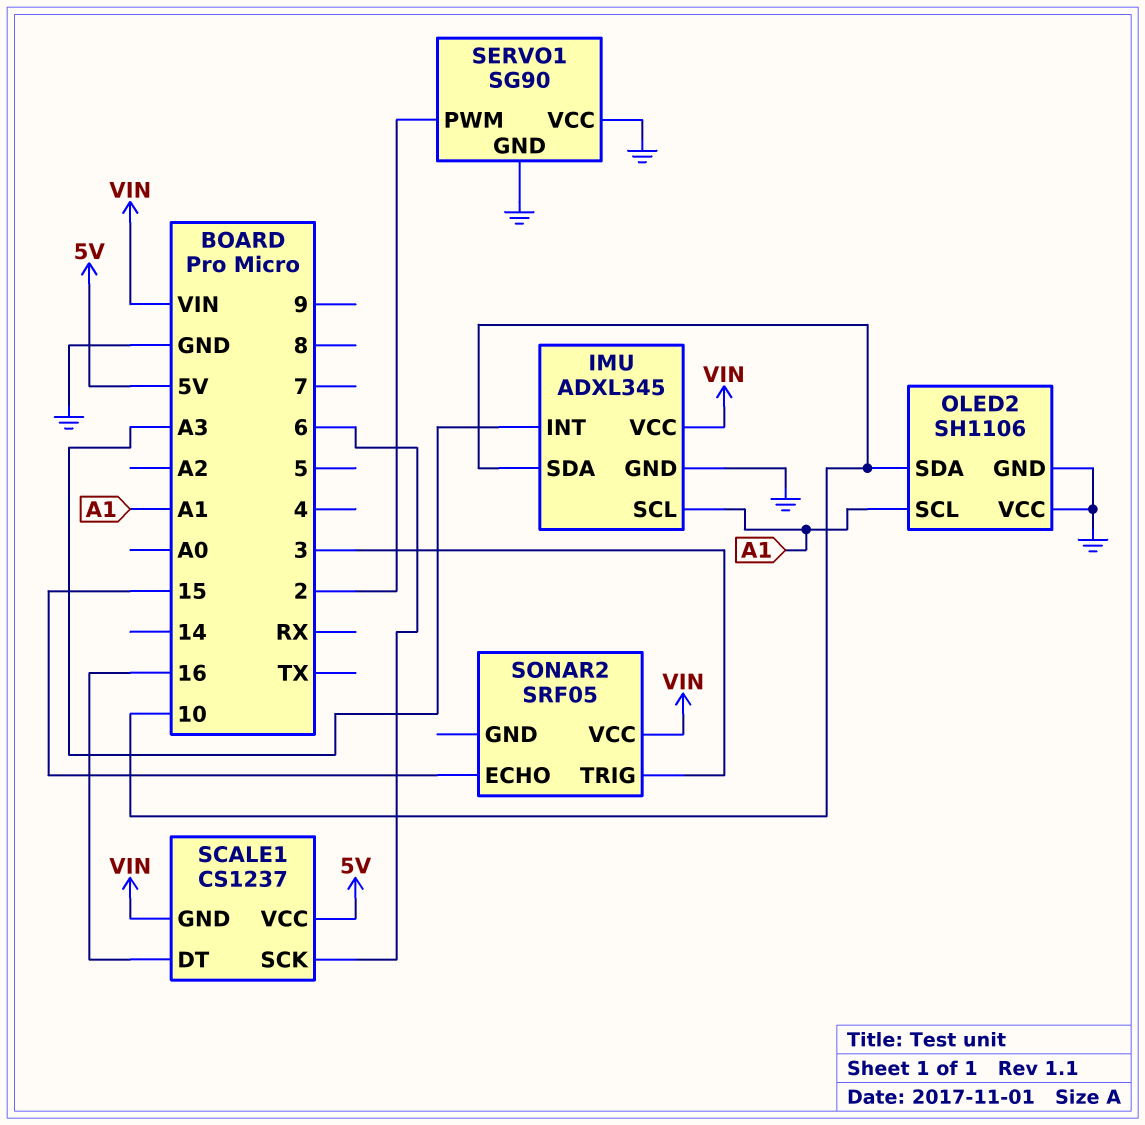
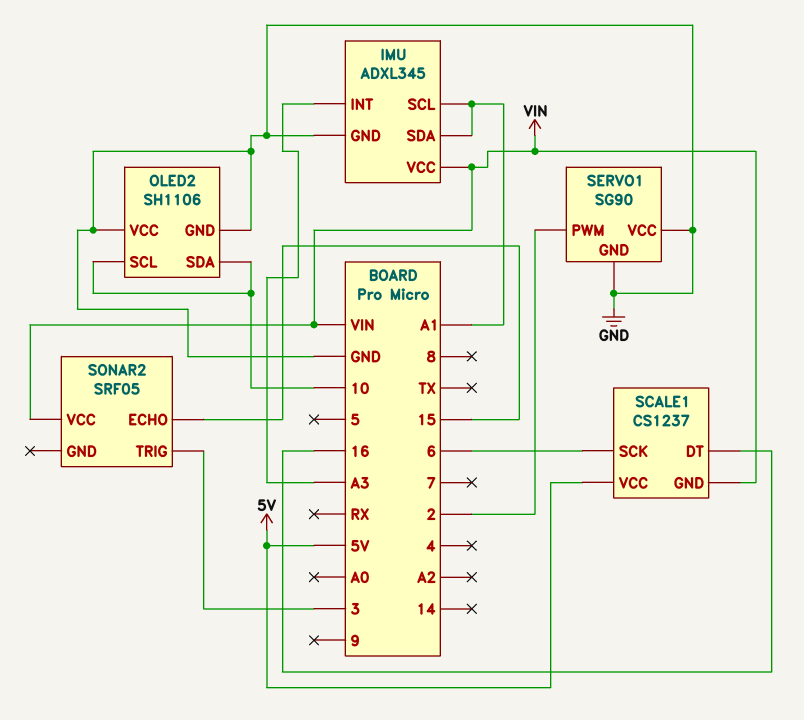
IMU pin SDA: 10 -> A1
OLED2 pin SCL: A1 -> 10

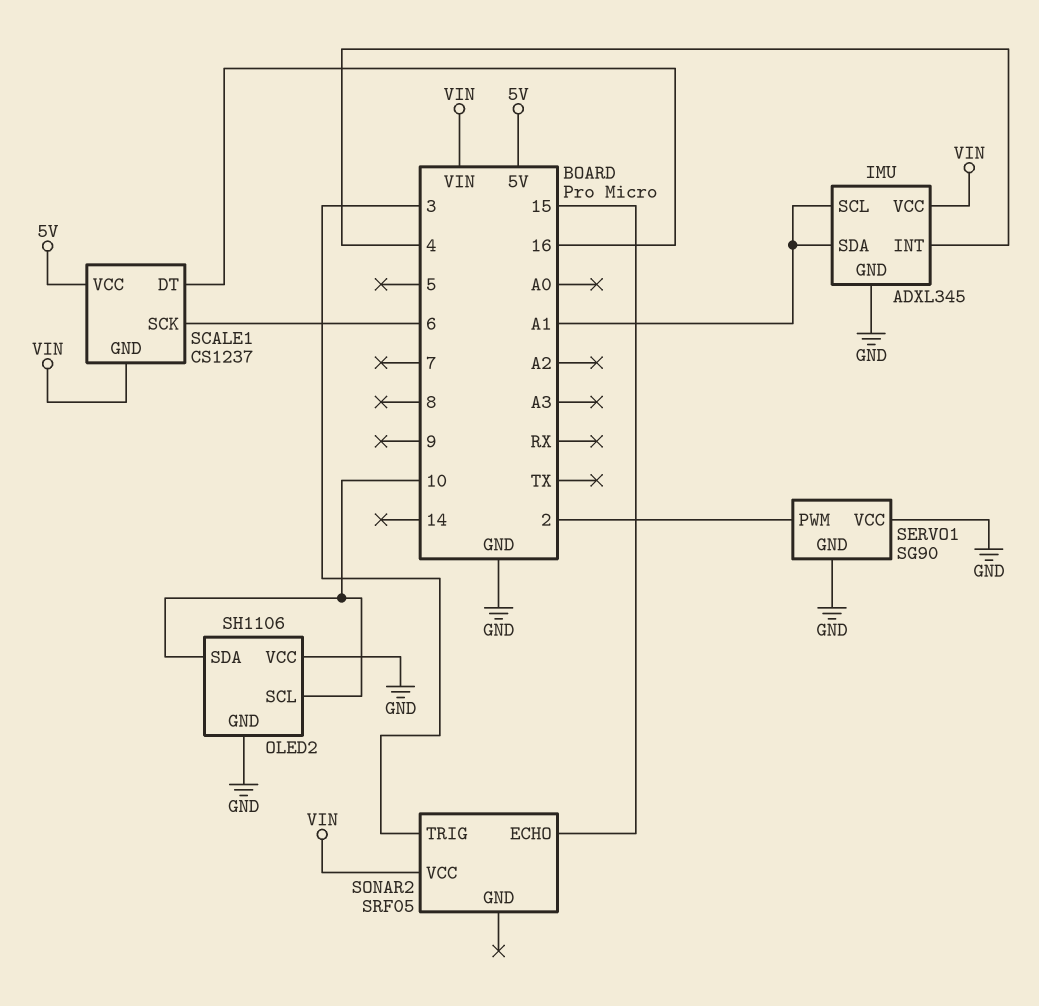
IMU pin INT: A3 -> 4

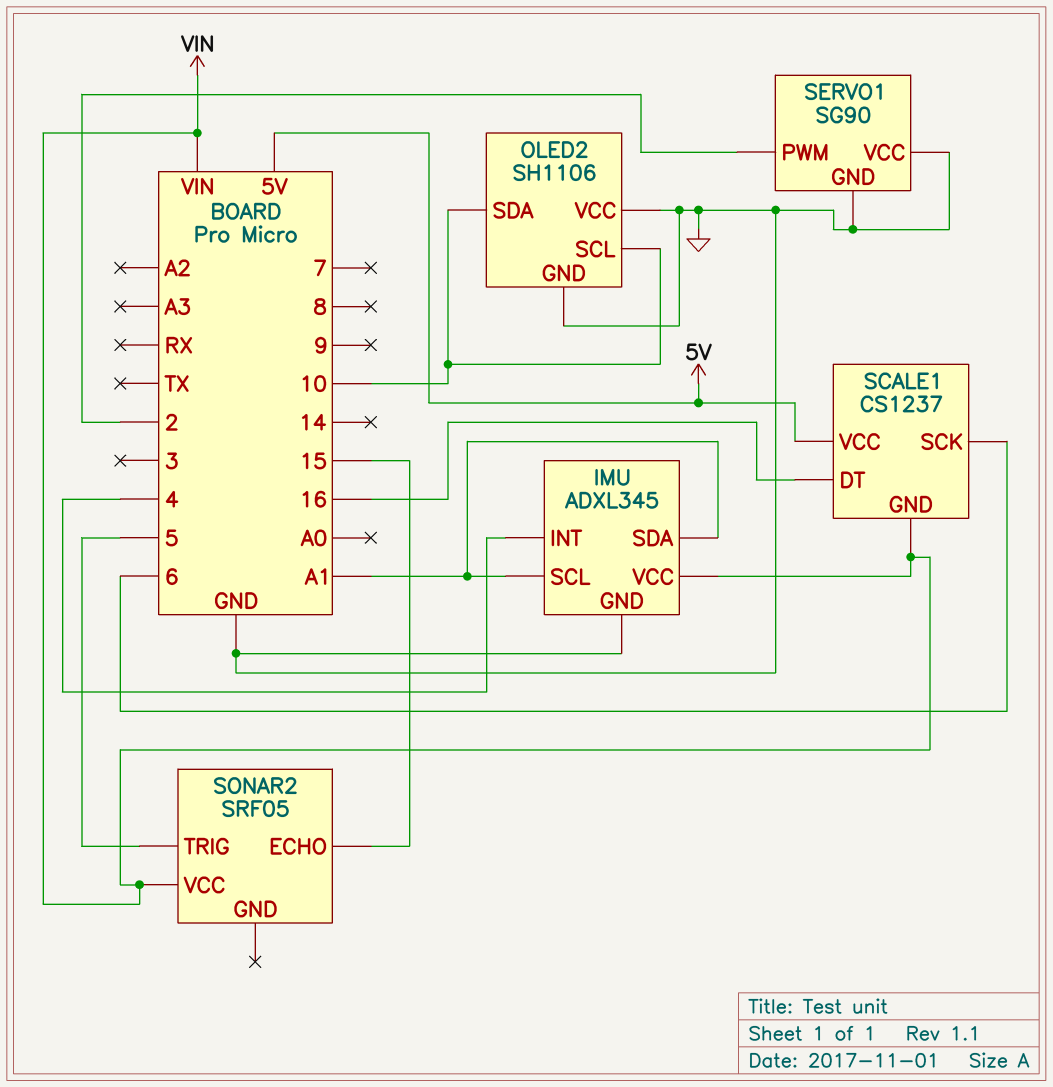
SONAR2 pin TRIG: 3 -> 5

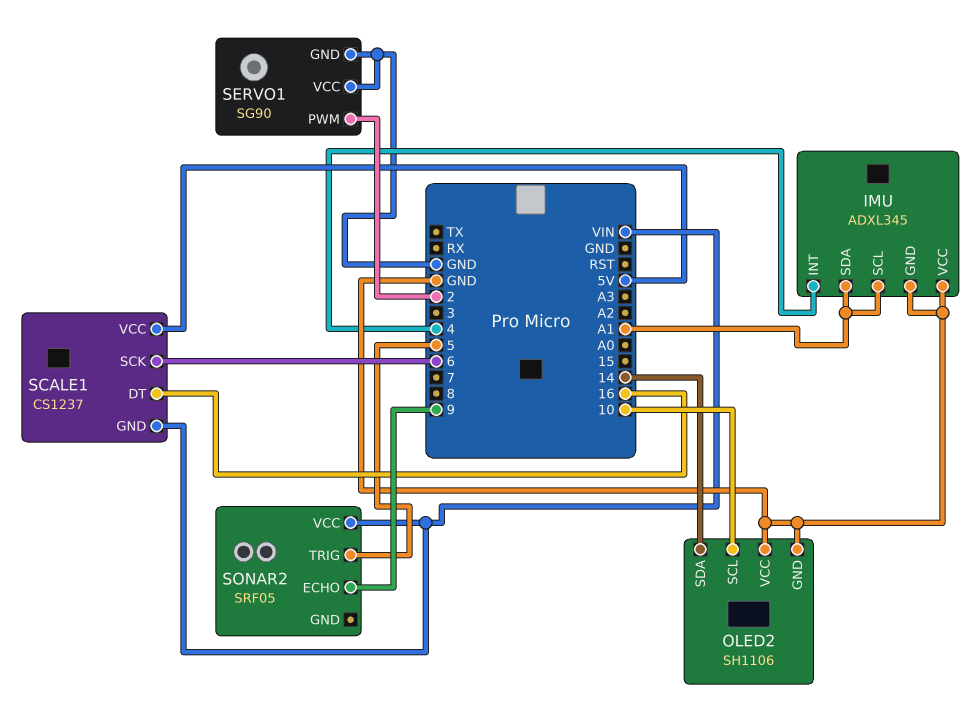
IMU pin VCC: VIN -> GND
OLED2 pin SDA: 10 -> 14
SONAR2 pin ECHO: 15 -> 9

